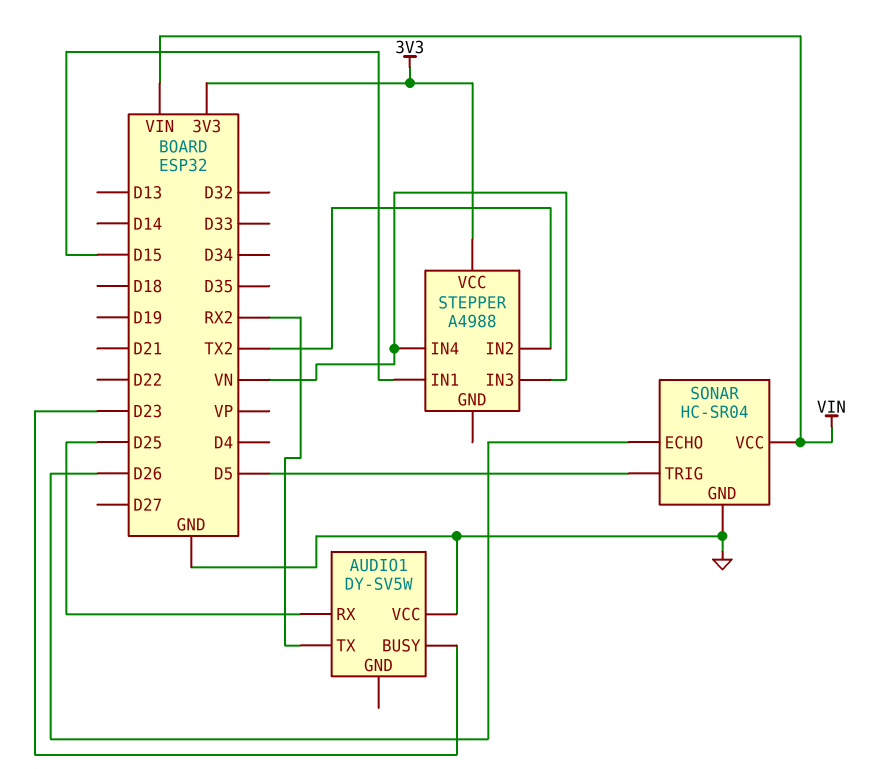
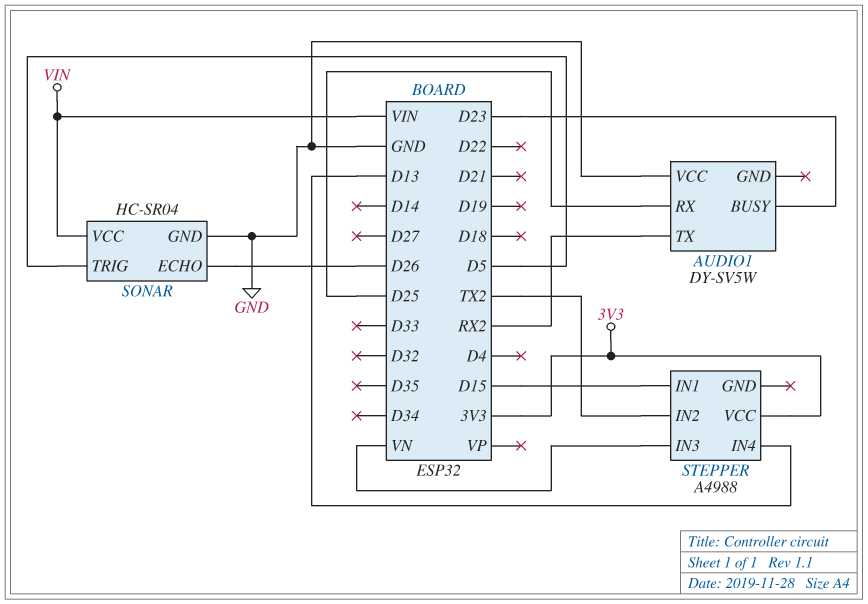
STEPPER pin IN4: VN -> D13

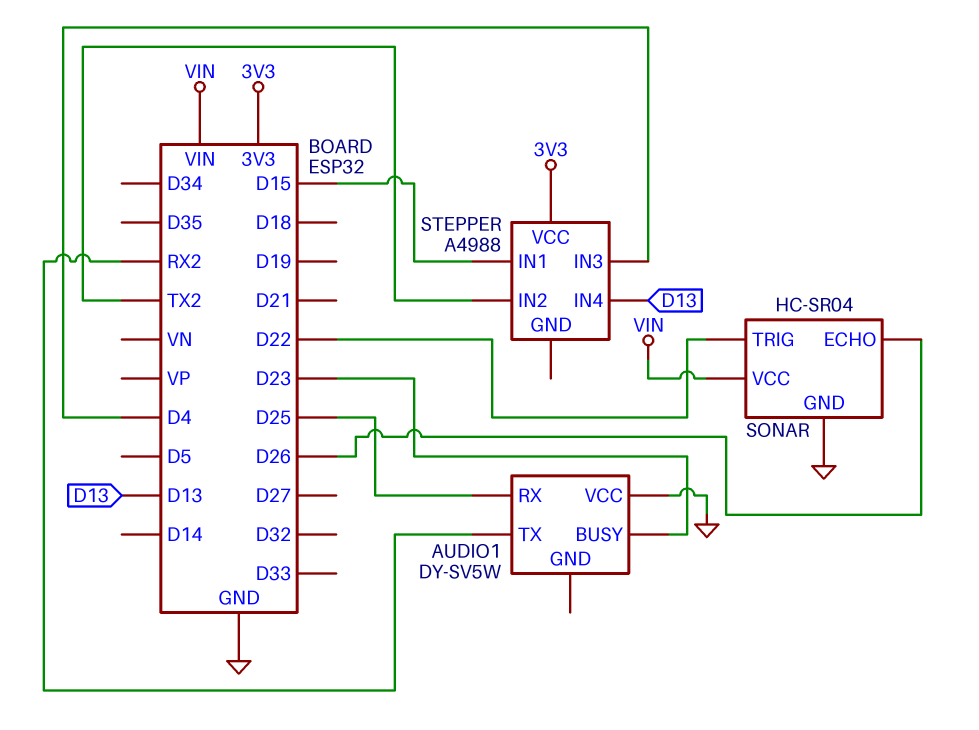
SONAR pin TRIG: D5 -> D22
STEPPER pin IN3: VN -> D4

